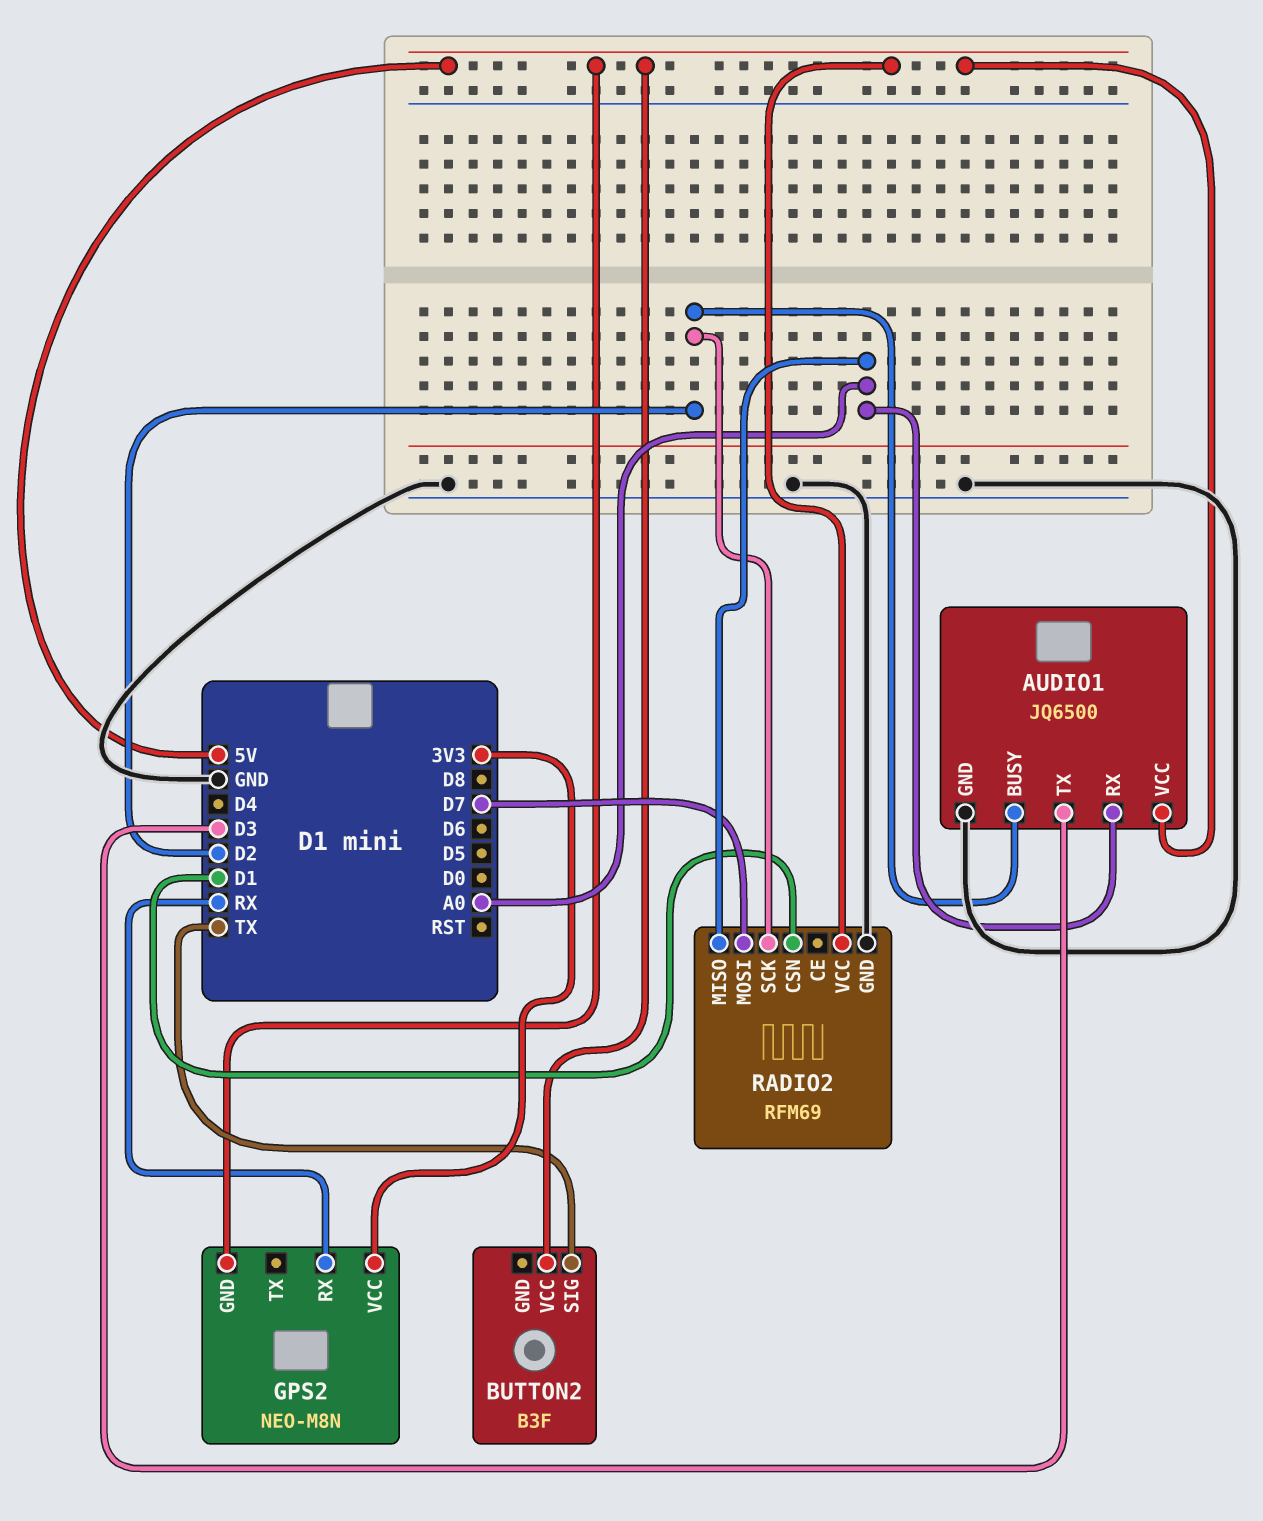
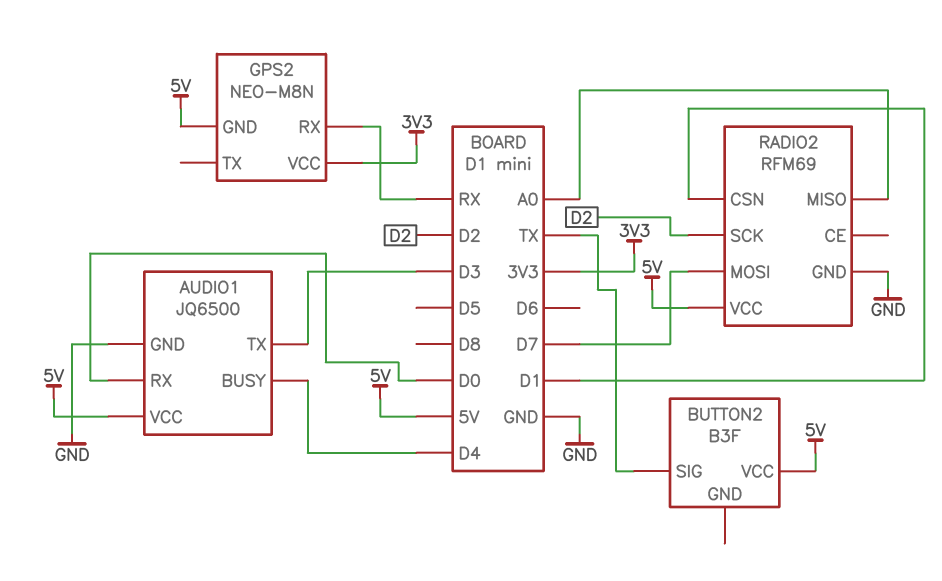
AUDIO1 pin BUSY: D2 -> D4
AUDIO1 pin RX: A0 -> D0

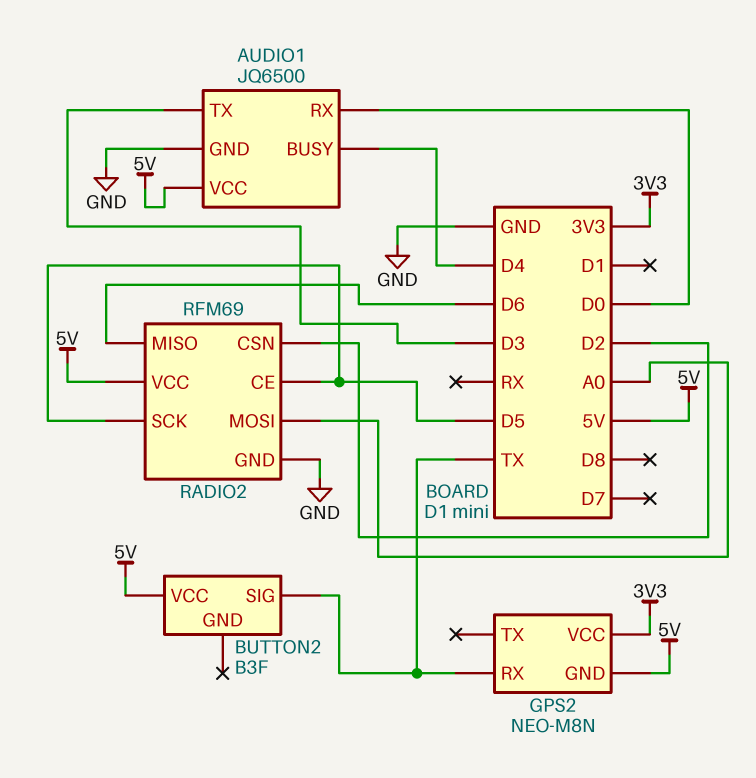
GPS2 pin RX: RX -> TX
RADIO2 pin CE: none -> D5
RADIO2 pin CSN: D1 -> D2
RADIO2 pin MISO: A0 -> D6
RADIO2 pin MOSI: D7 -> A0
RADIO2 pin SCK: D2 -> D5

